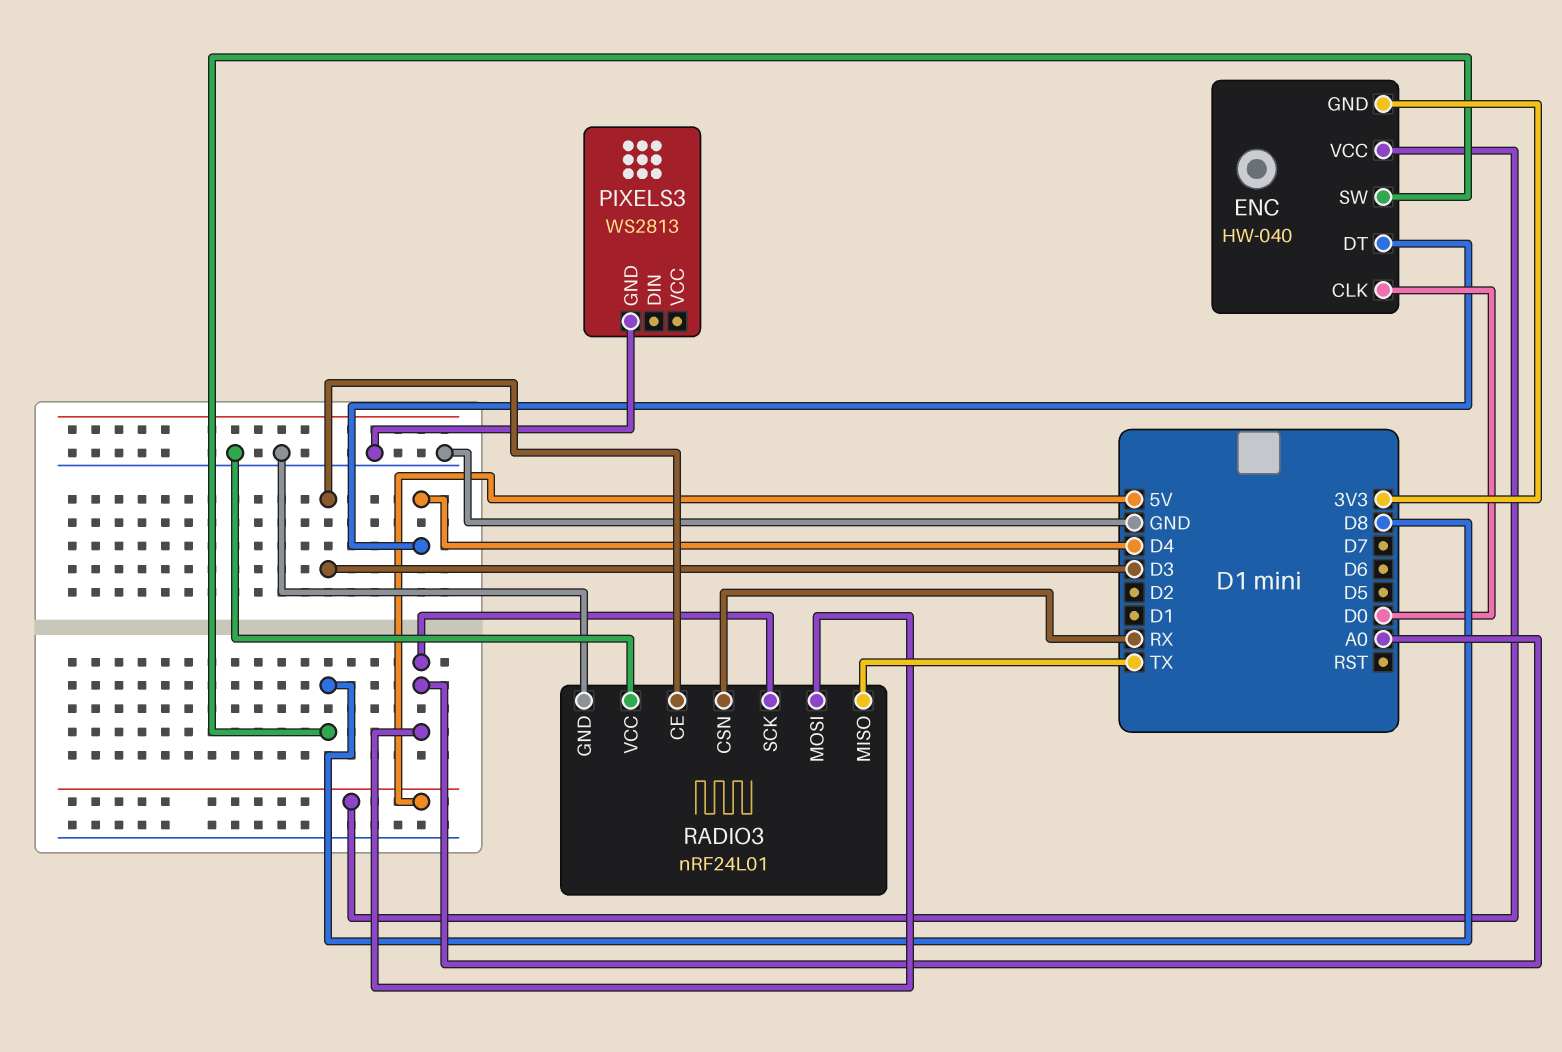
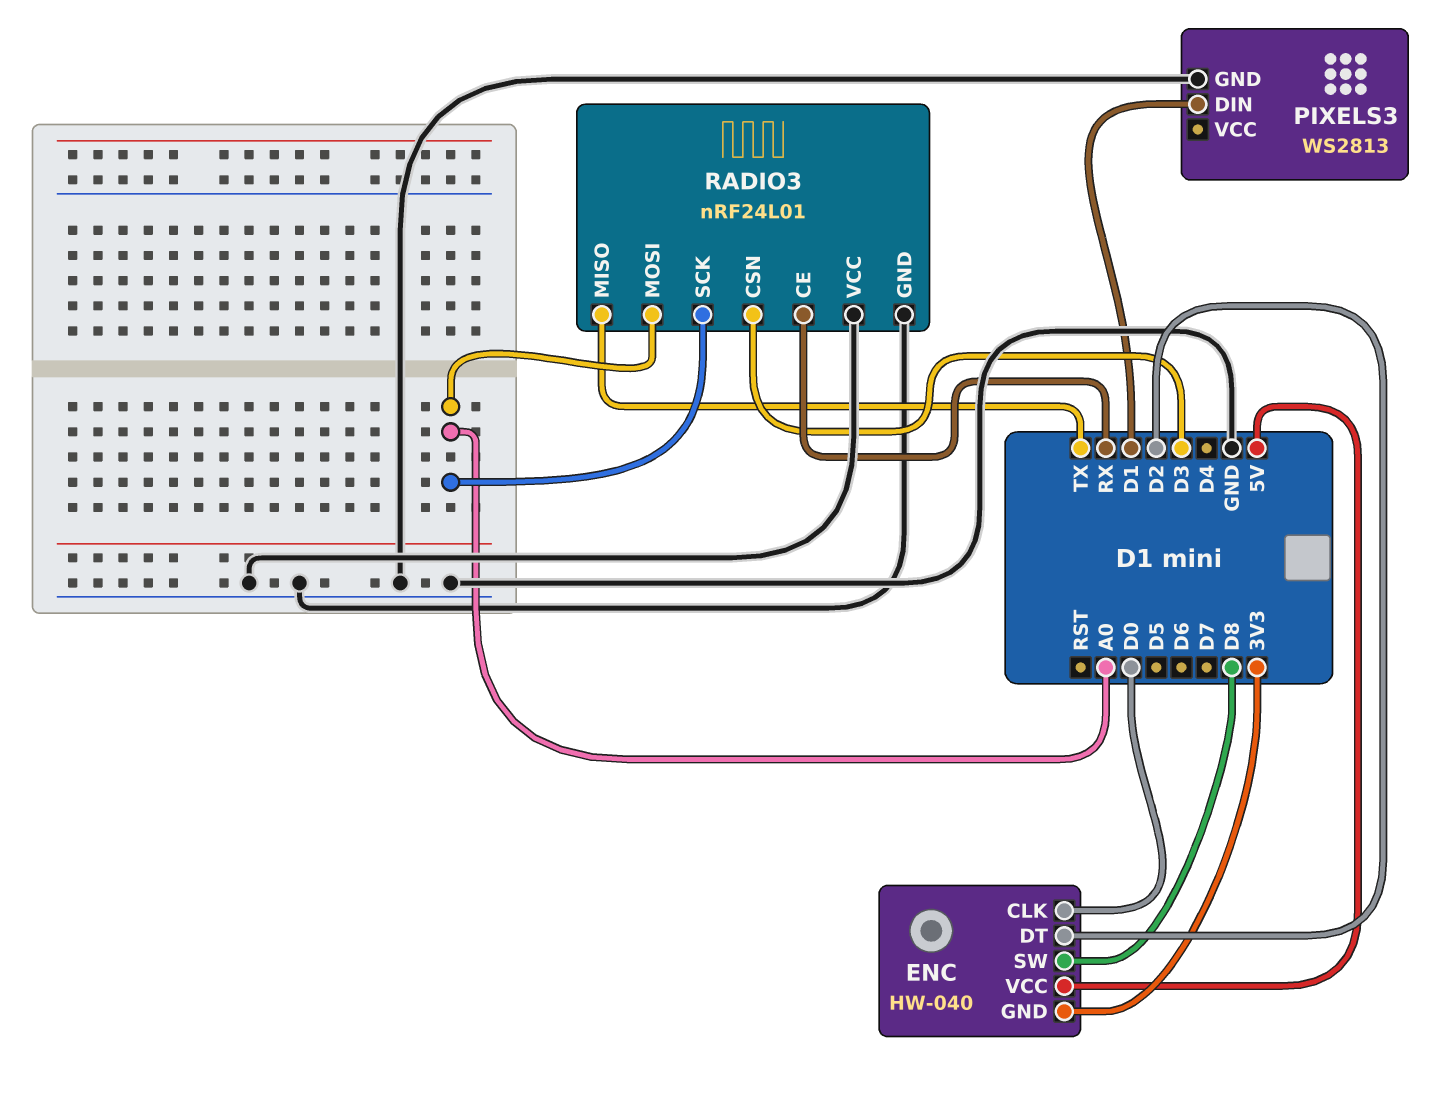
ENC pin DT: D4 -> D2
PIXELS3 pin DIN: none -> D1
RADIO3 pin CE: D3 -> RX
RADIO3 pin CSN: RX -> D3

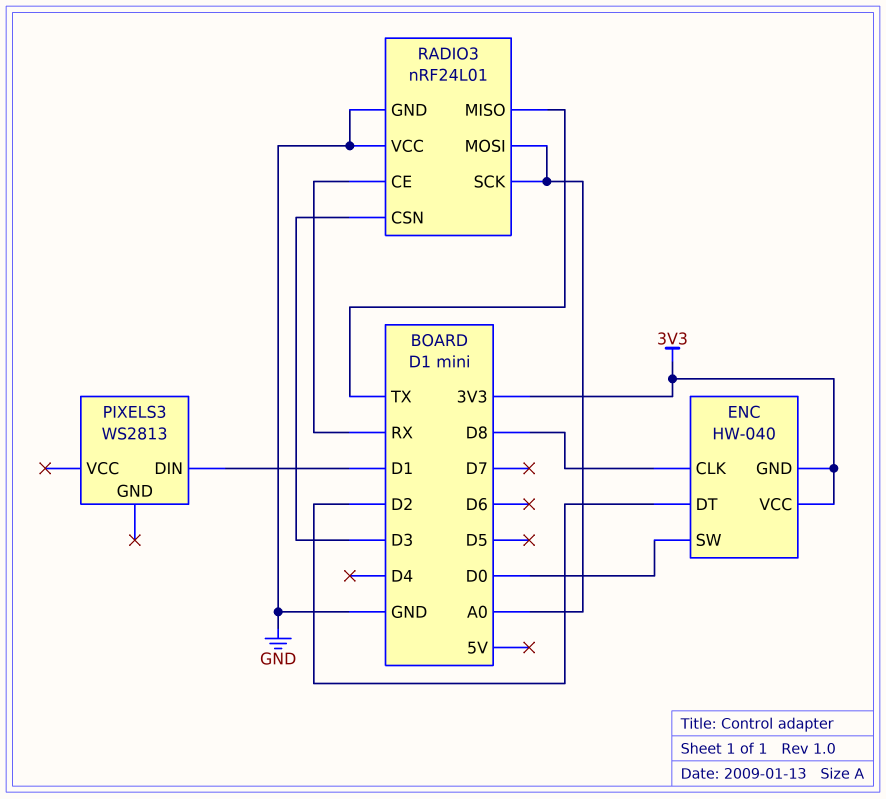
ENC pin CLK: D0 -> D8
ENC pin SW: D8 -> D0
ENC pin VCC: 5V -> 3V3
PIXELS3 pin GND: GND -> none

